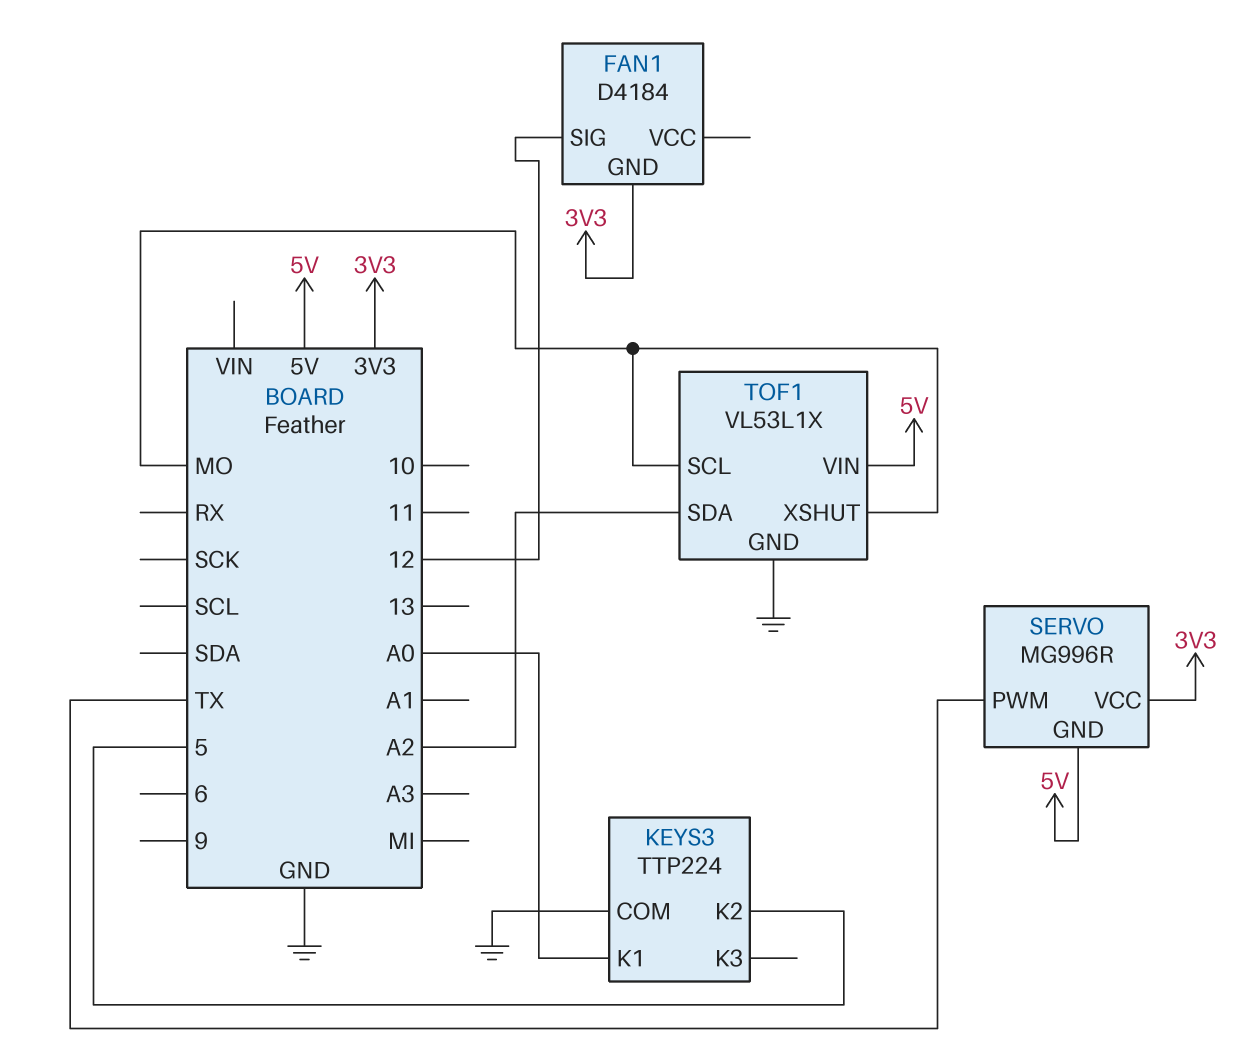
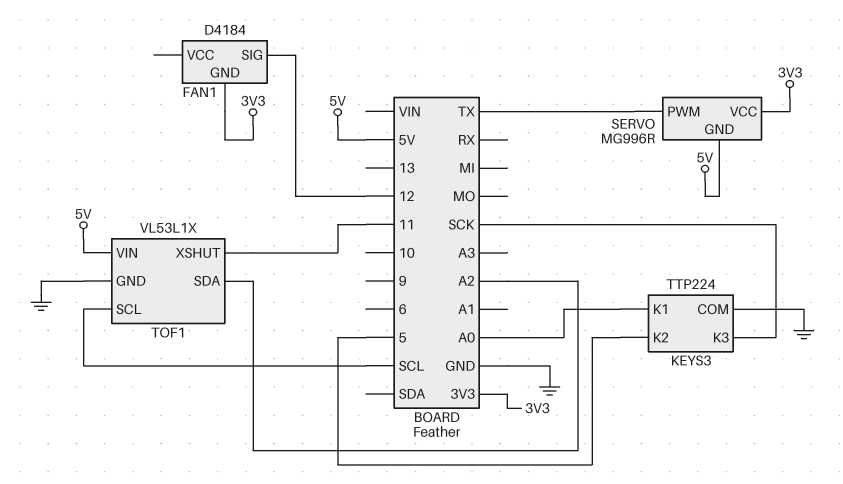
KEYS3 pin K3: none -> SCK
TOF1 pin SCL: MO -> SCL
TOF1 pin XSHUT: MO -> 11

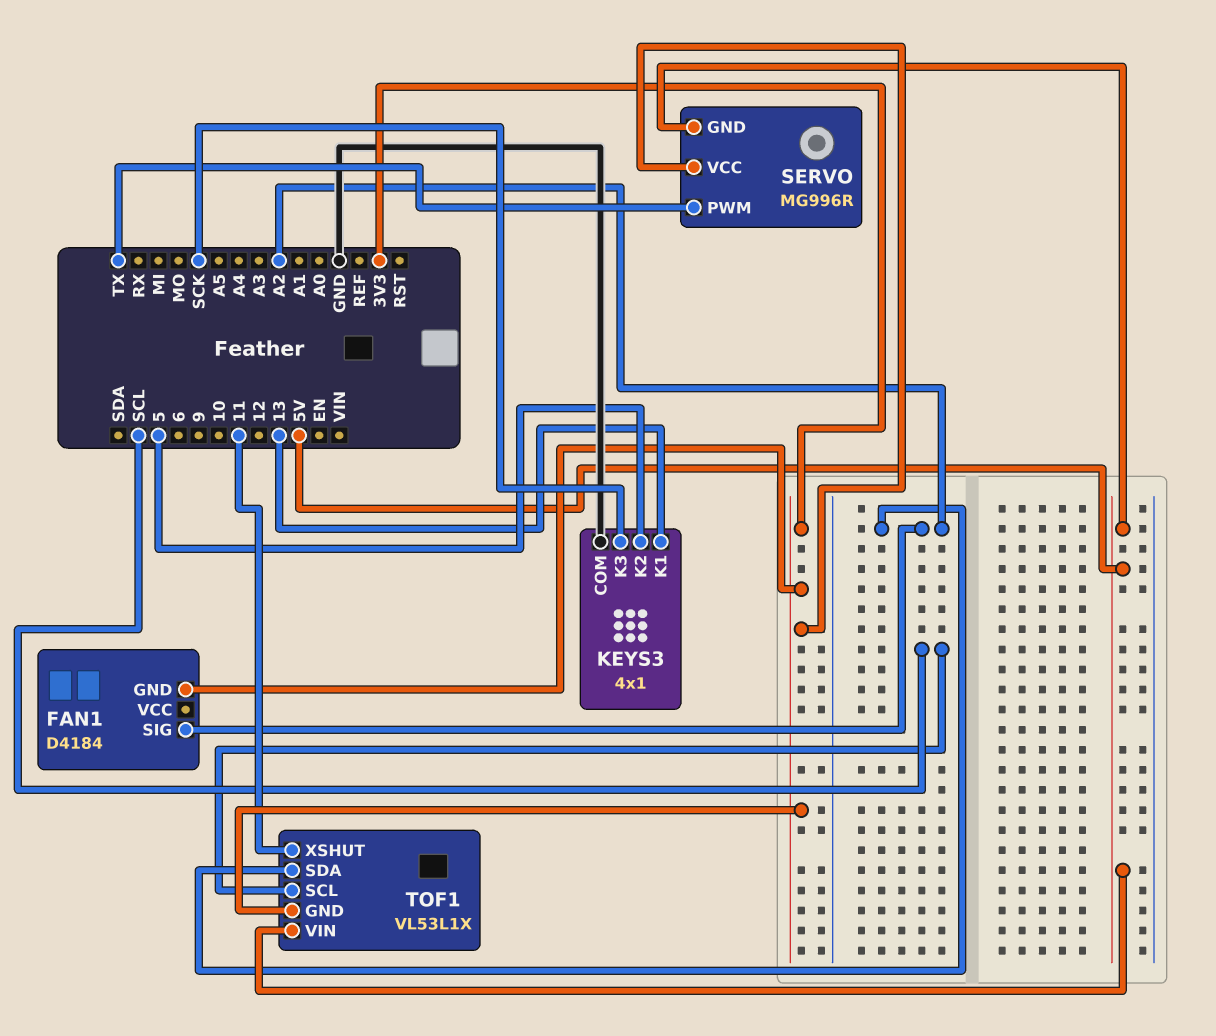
FAN1 pin SIG: 12 -> A2
KEYS3: TTP224 -> 4x1
KEYS3 pin K1: A0 -> 13
TOF1 pin GND: GND -> 3V3

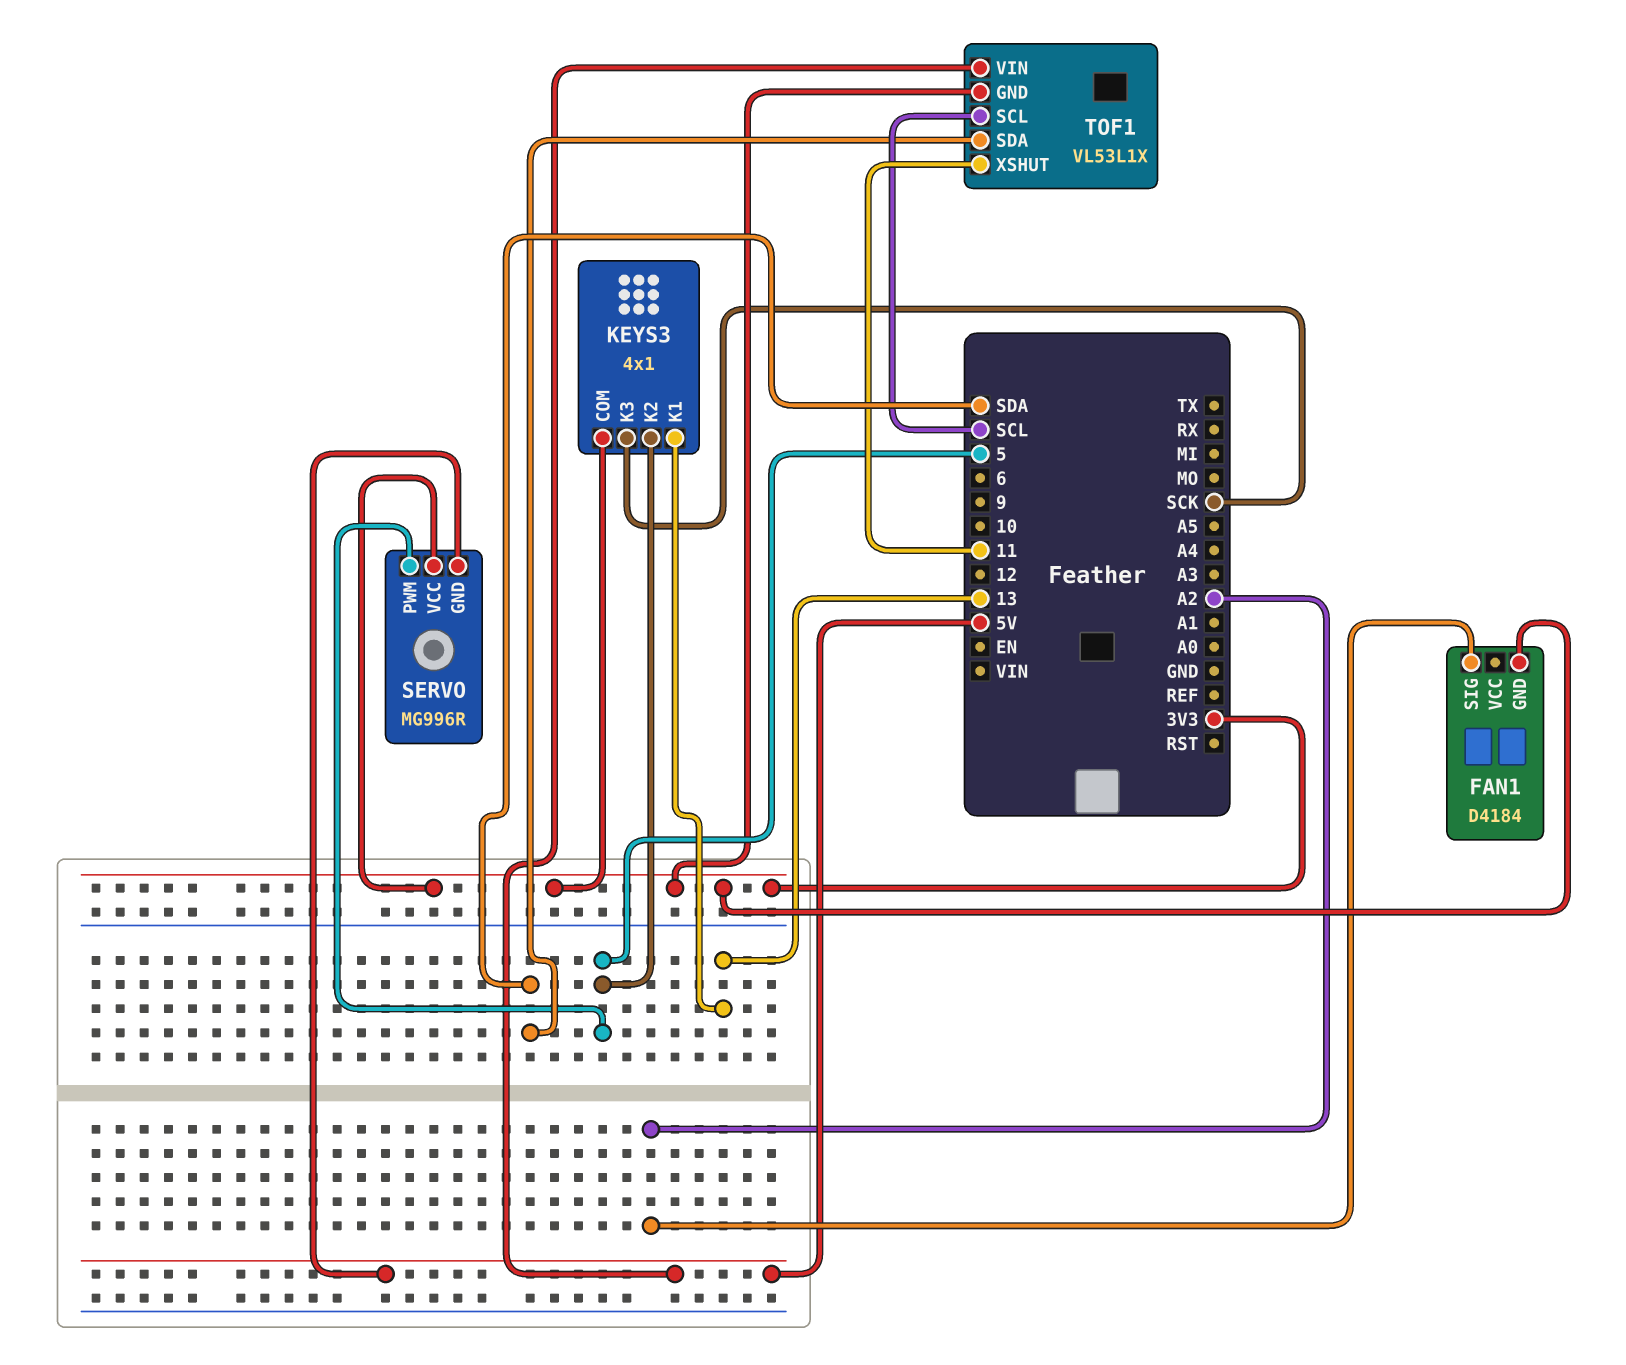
KEYS3 pin COM: GND -> 3V3
SERVO pin PWM: TX -> 5
TOF1 pin SDA: A2 -> SDA

